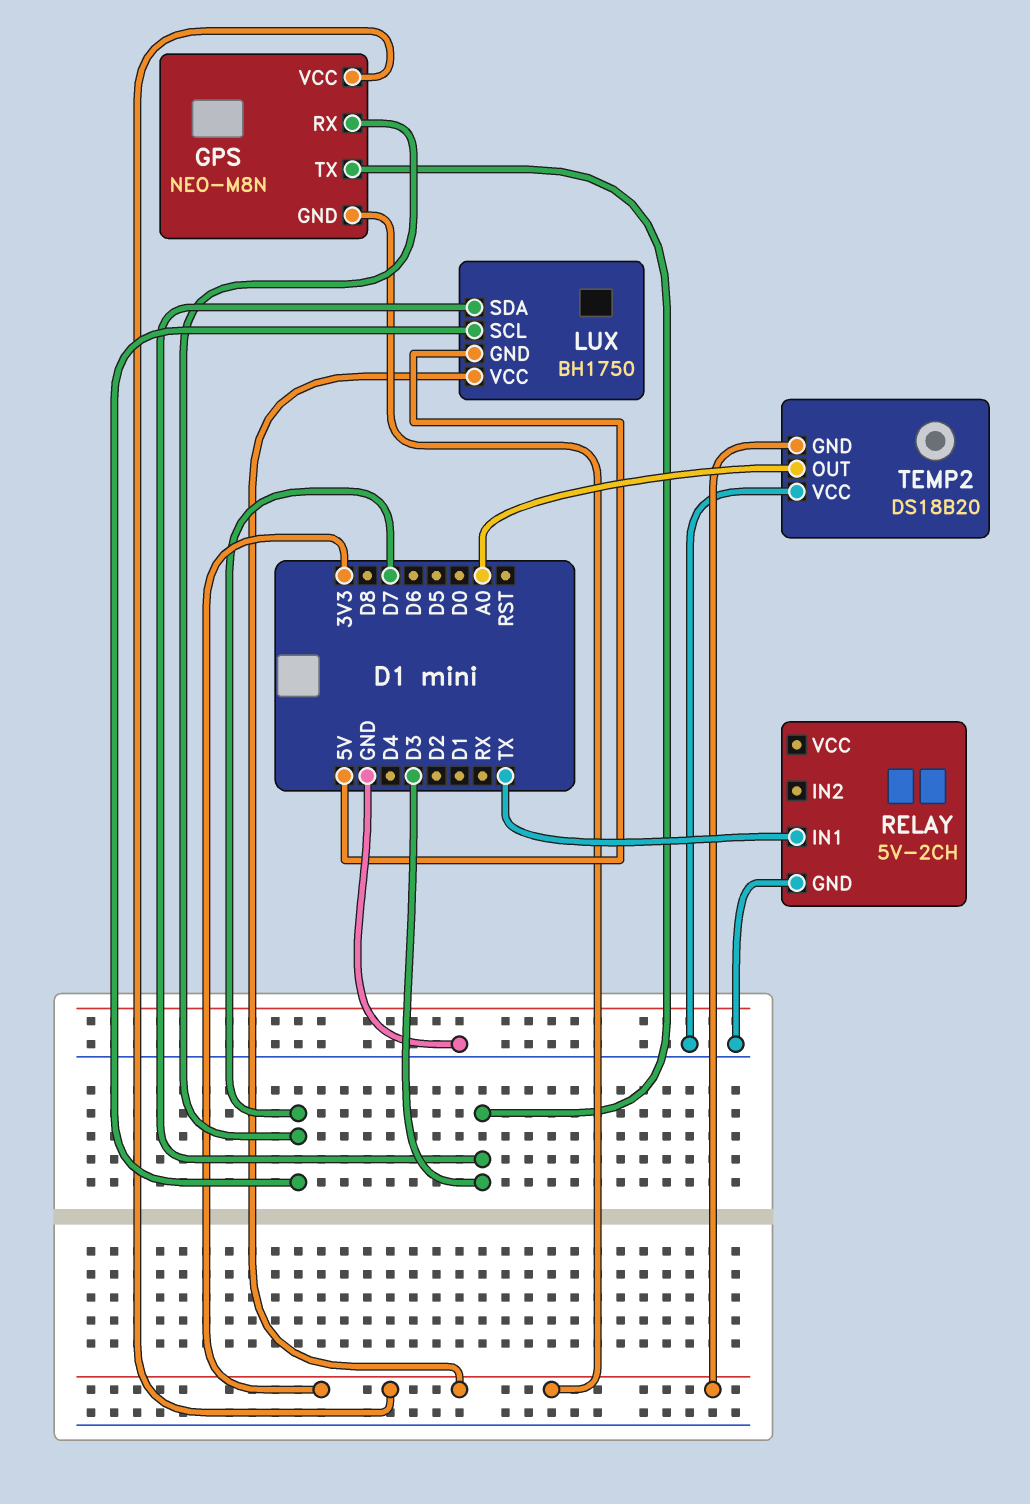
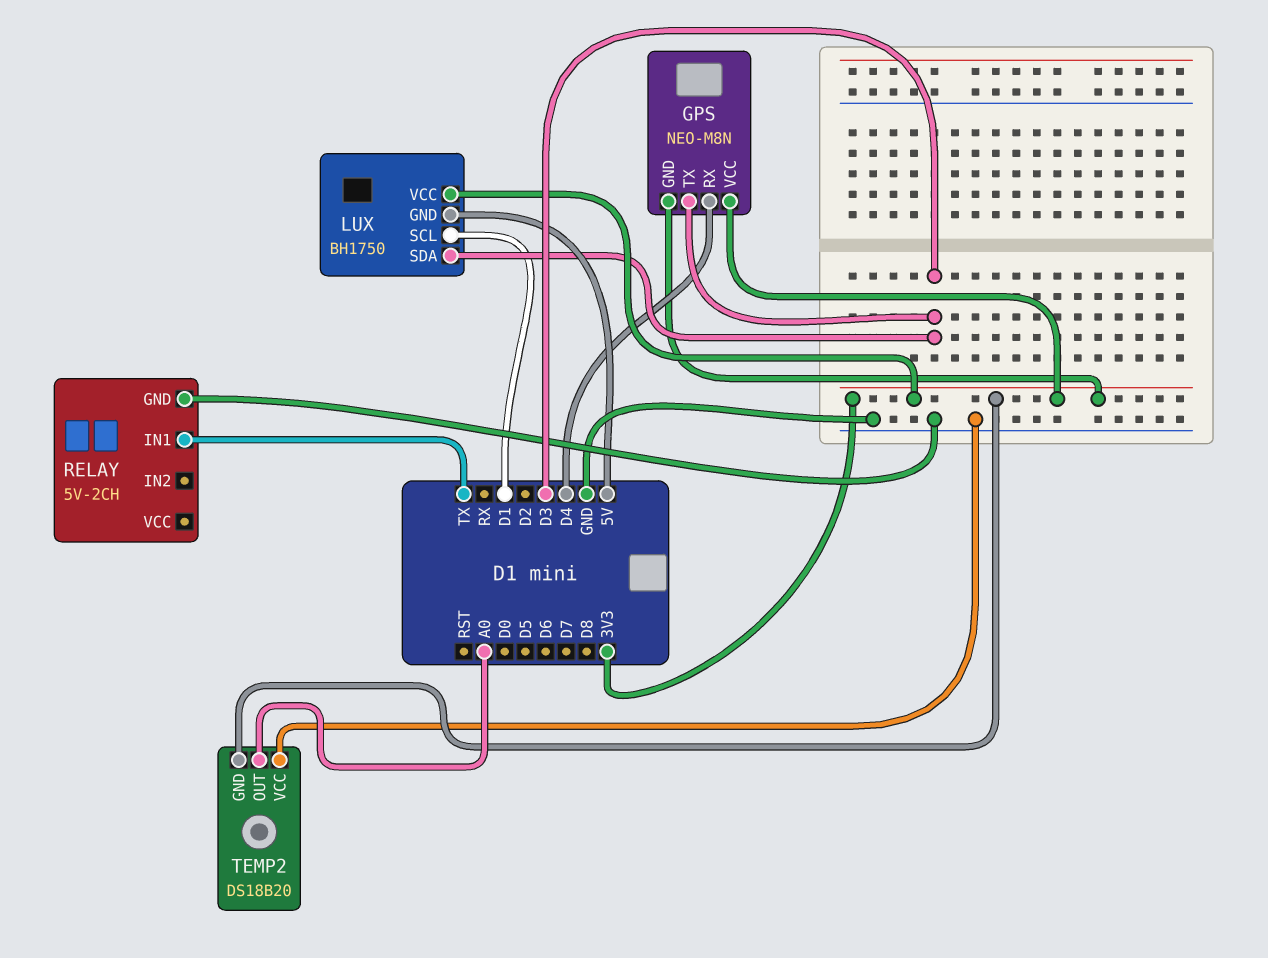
GPS pin RX: D7 -> D4
LUX pin SCL: D7 -> D1

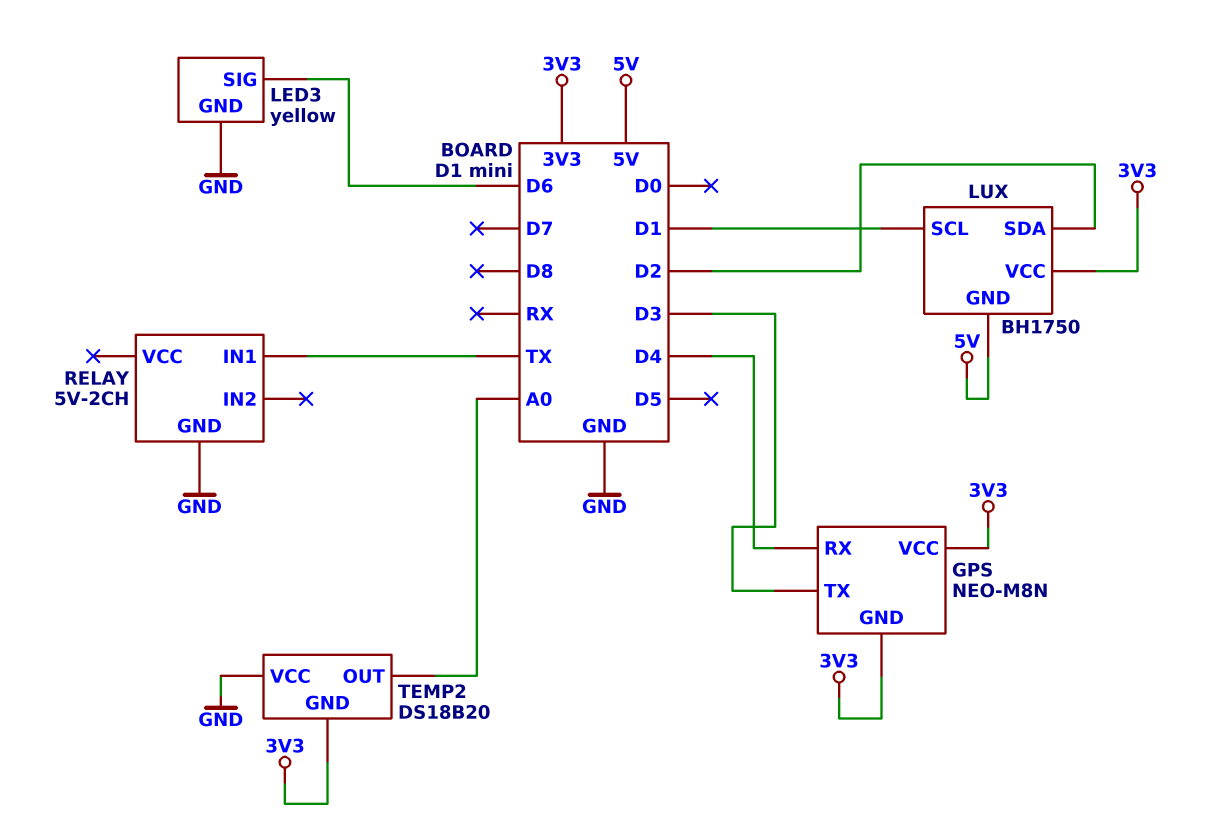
LED3: none -> yellow
LED3 pin GND: none -> GND
LED3 pin SIG: none -> D6
LUX pin SDA: D3 -> D2

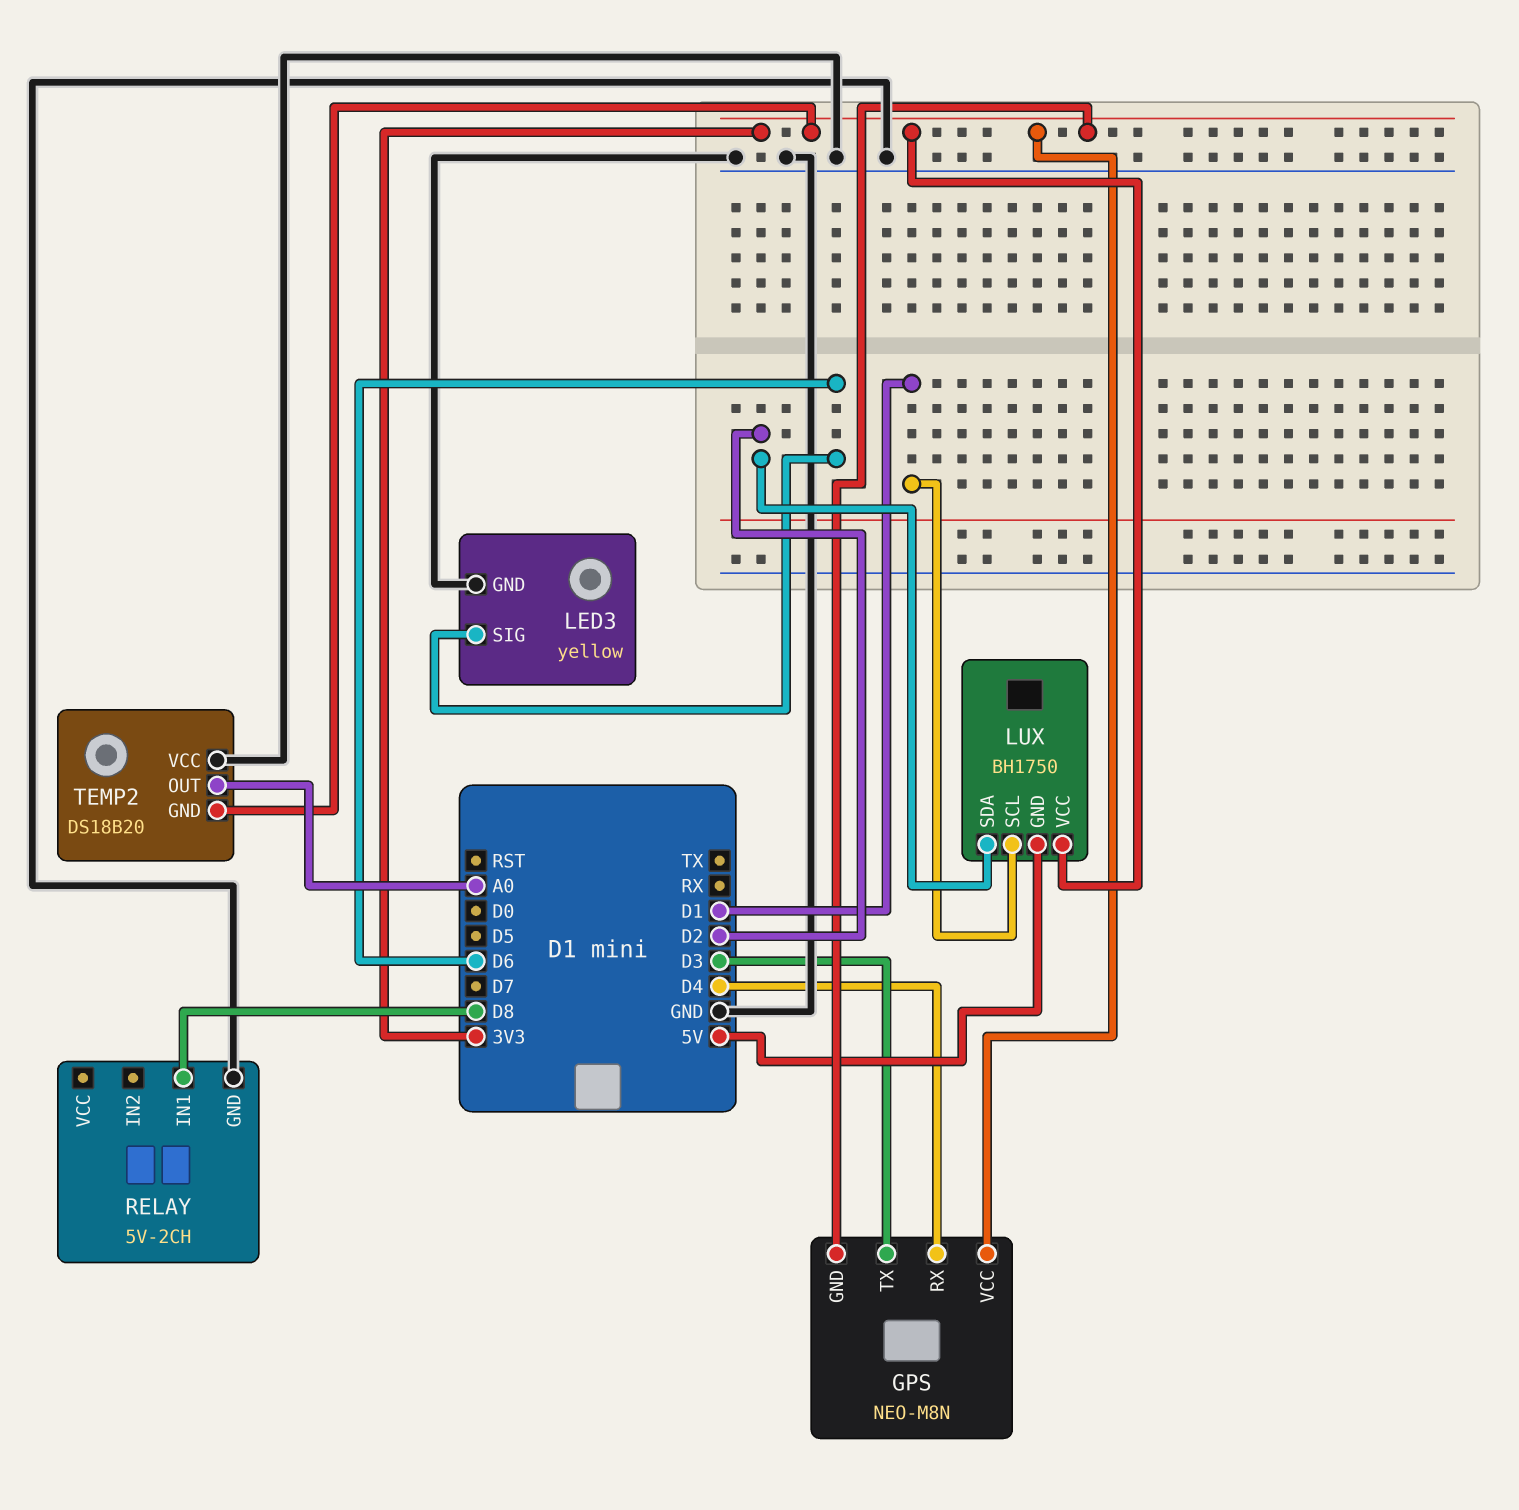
RELAY pin IN1: TX -> D8

